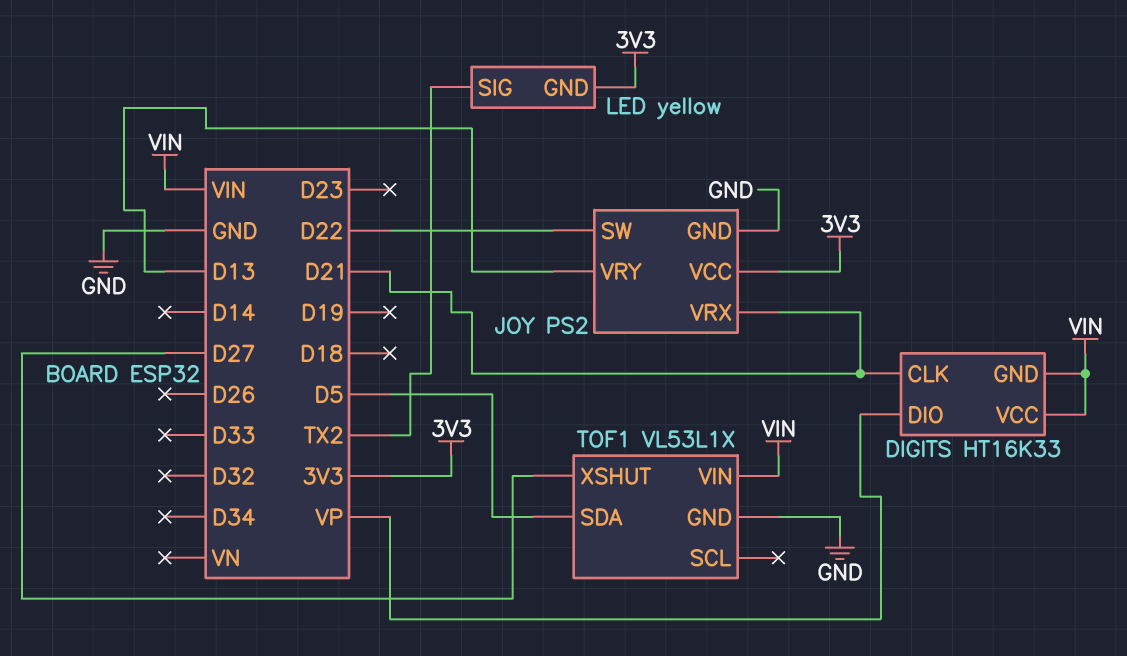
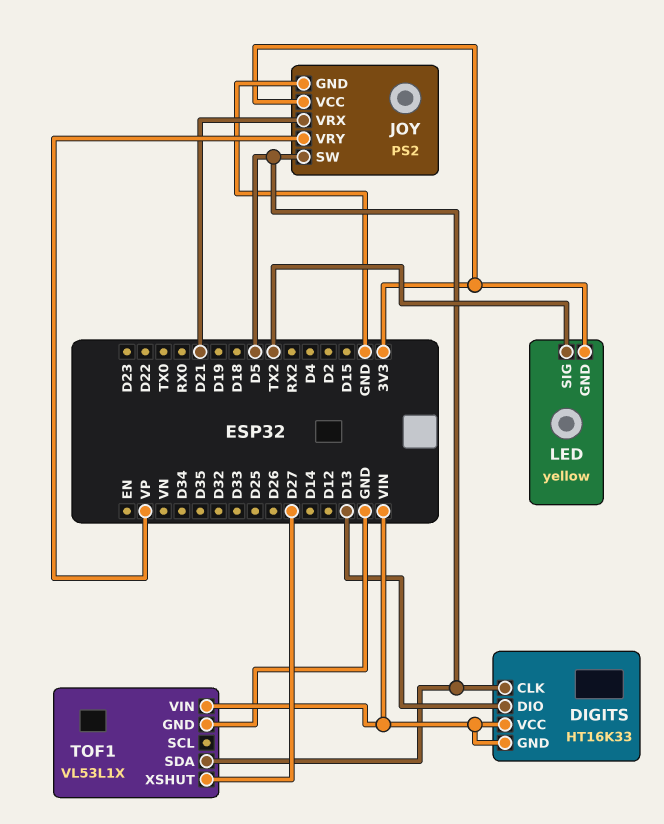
DIGITS pin CLK: D21 -> D5
DIGITS pin DIO: VP -> D13
JOY pin SW: D22 -> D5
JOY pin VRY: D13 -> VP

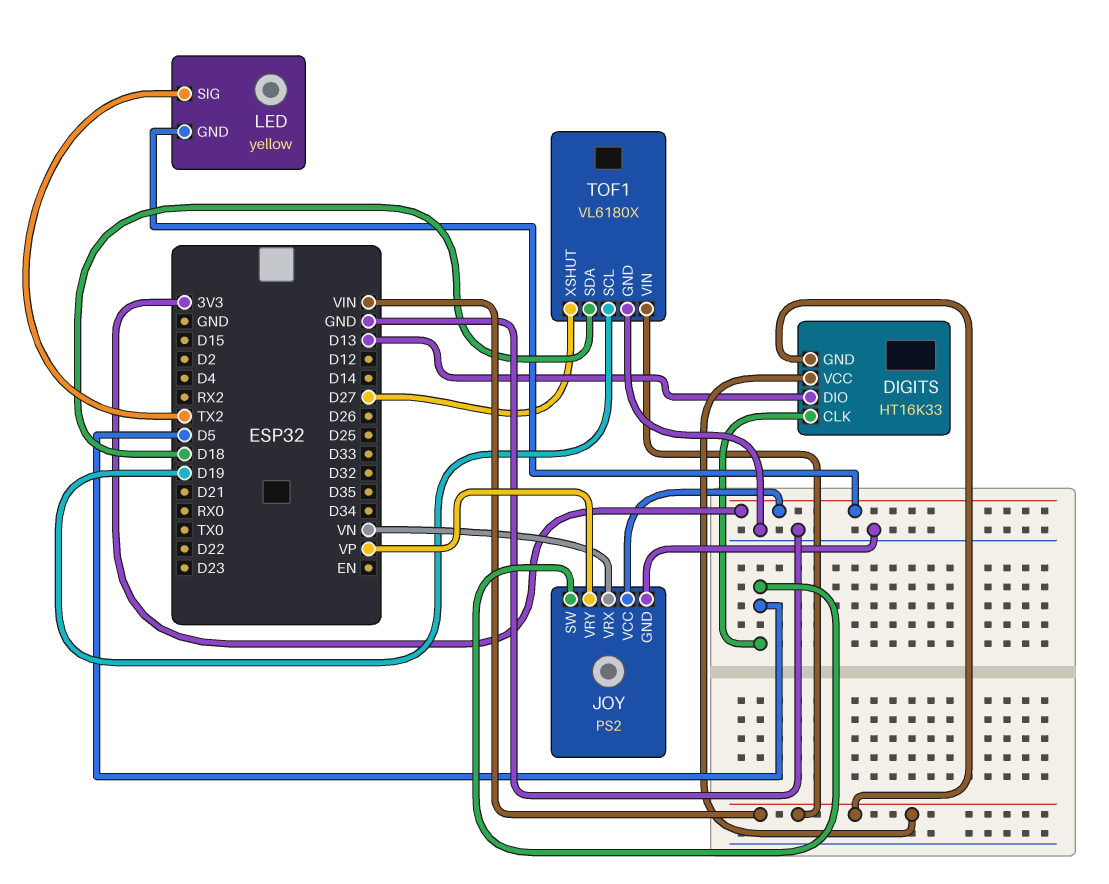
JOY pin VRX: D21 -> VN
TOF1: VL53L1X -> VL6180X
TOF1 pin SCL: none -> D19
TOF1 pin SDA: D5 -> D18

